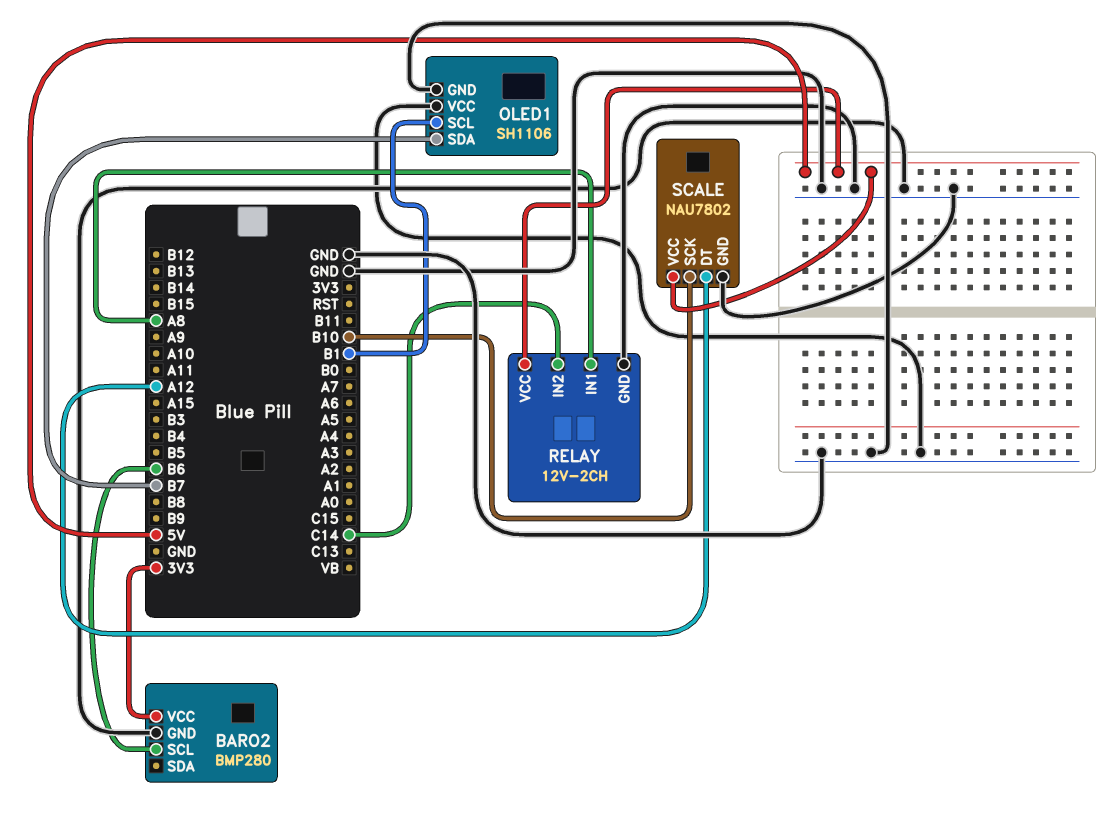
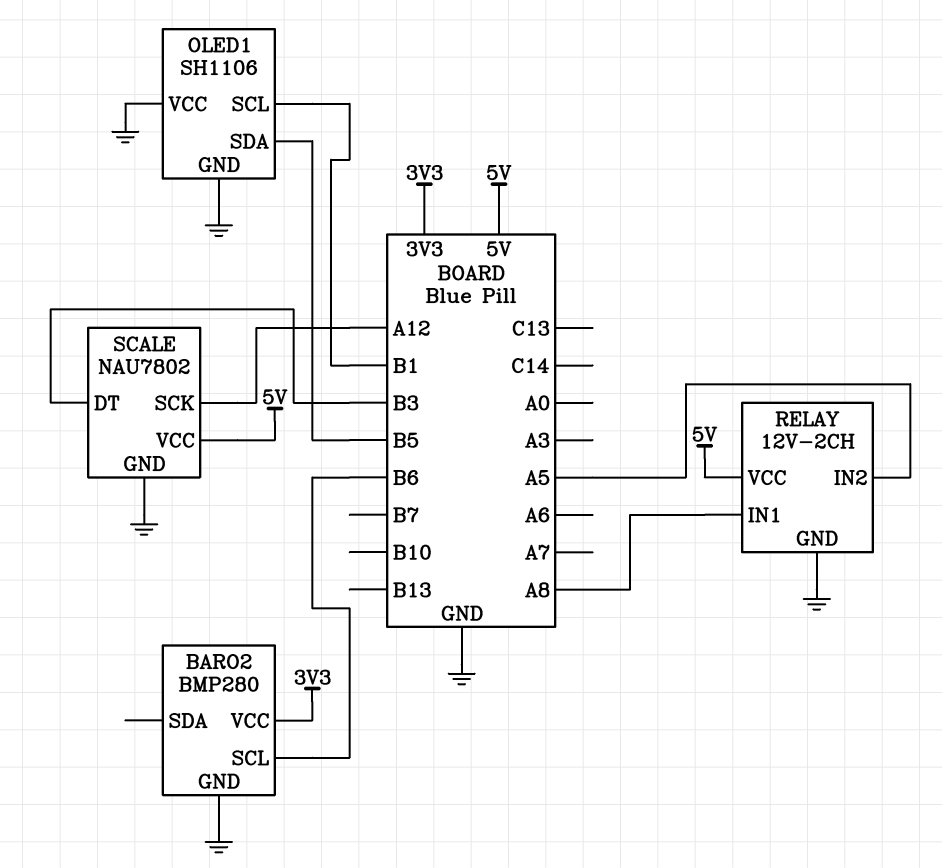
OLED1 pin SDA: B7 -> B5
RELAY pin IN2: C14 -> A5
SCALE pin DT: A12 -> B3
SCALE pin SCK: B10 -> A12

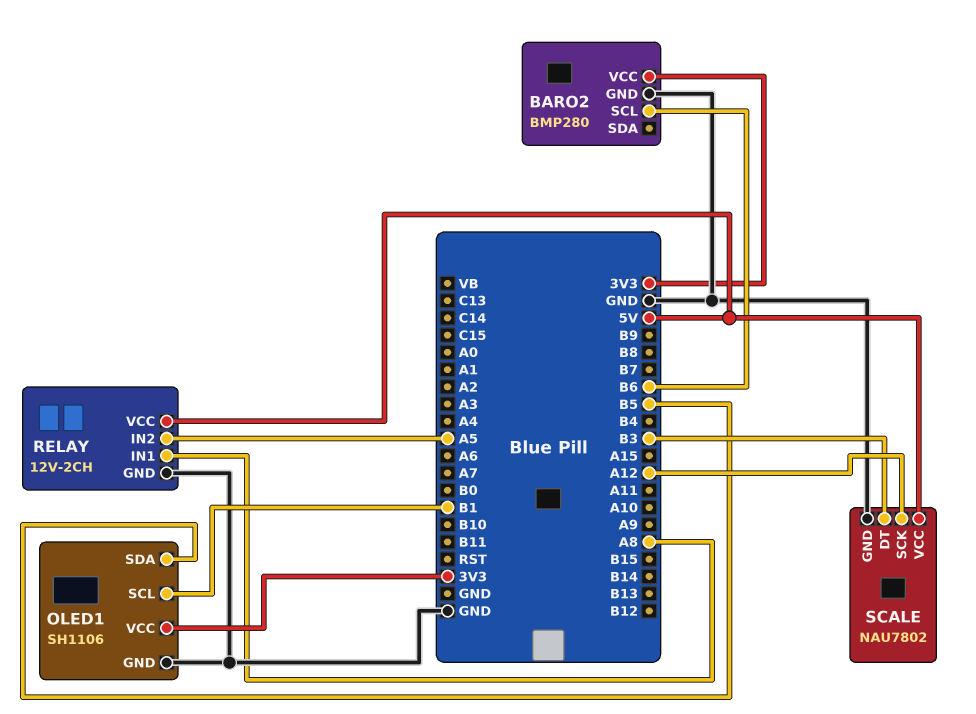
OLED1 pin VCC: GND -> 3V3

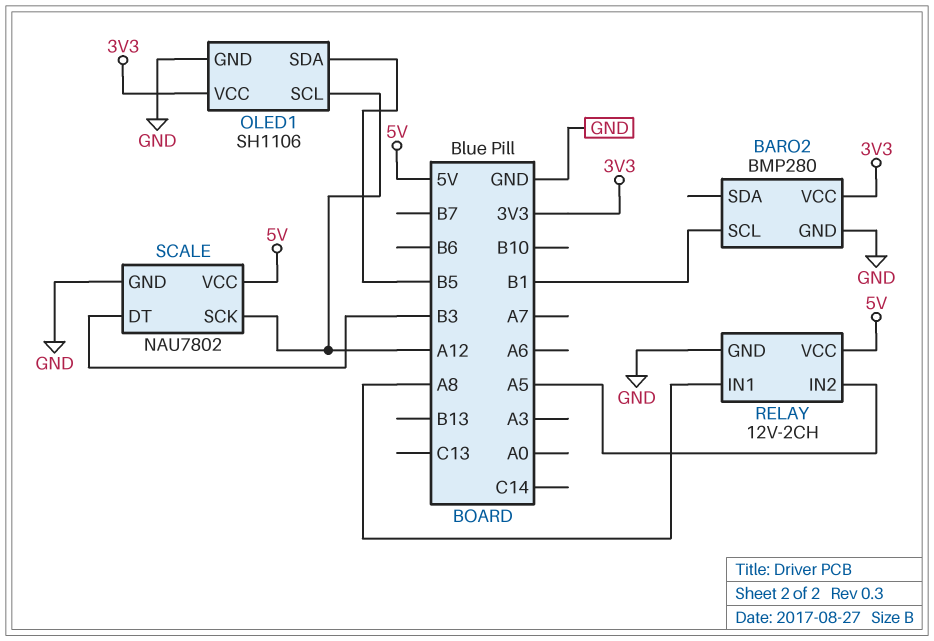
BARO2 pin SCL: B6 -> B1
OLED1 pin SCL: B1 -> A12

